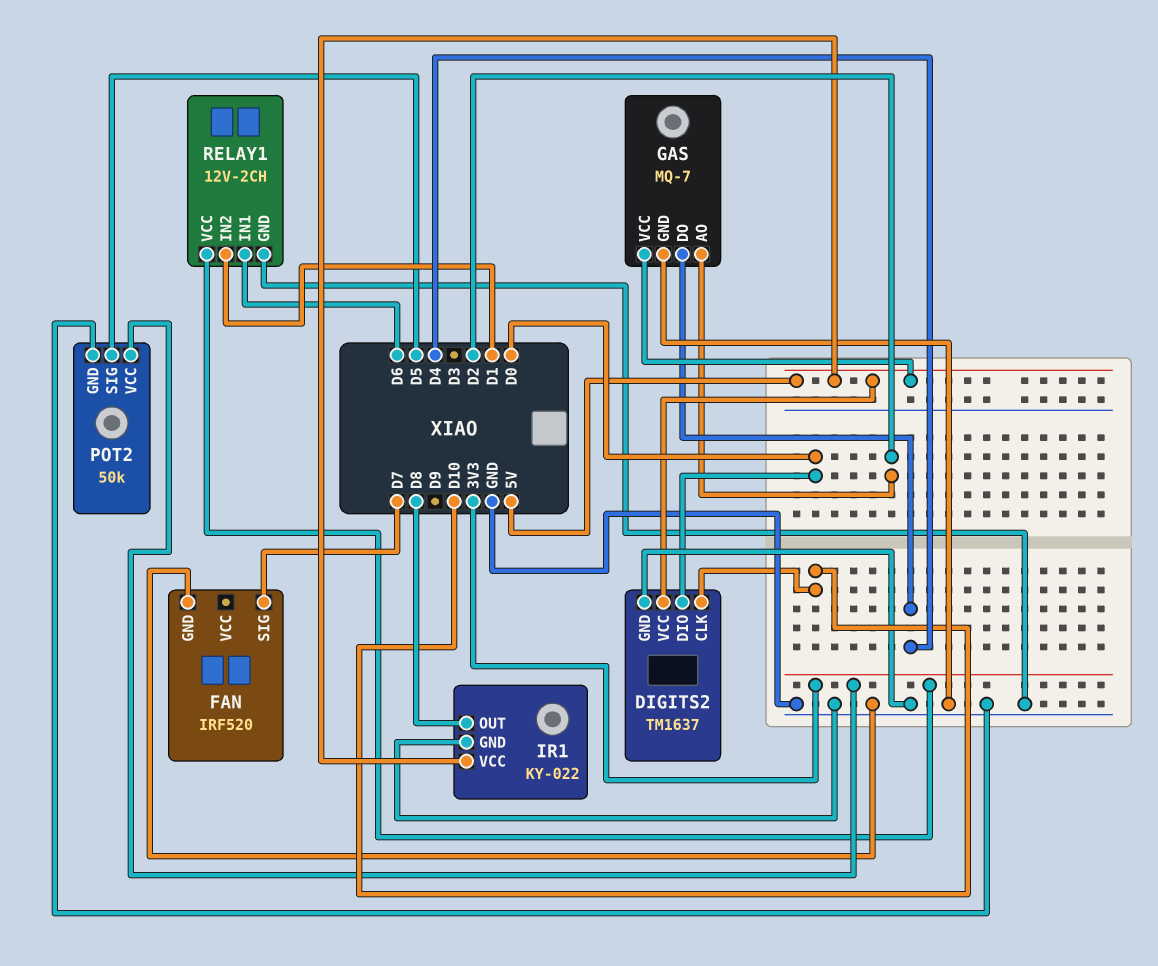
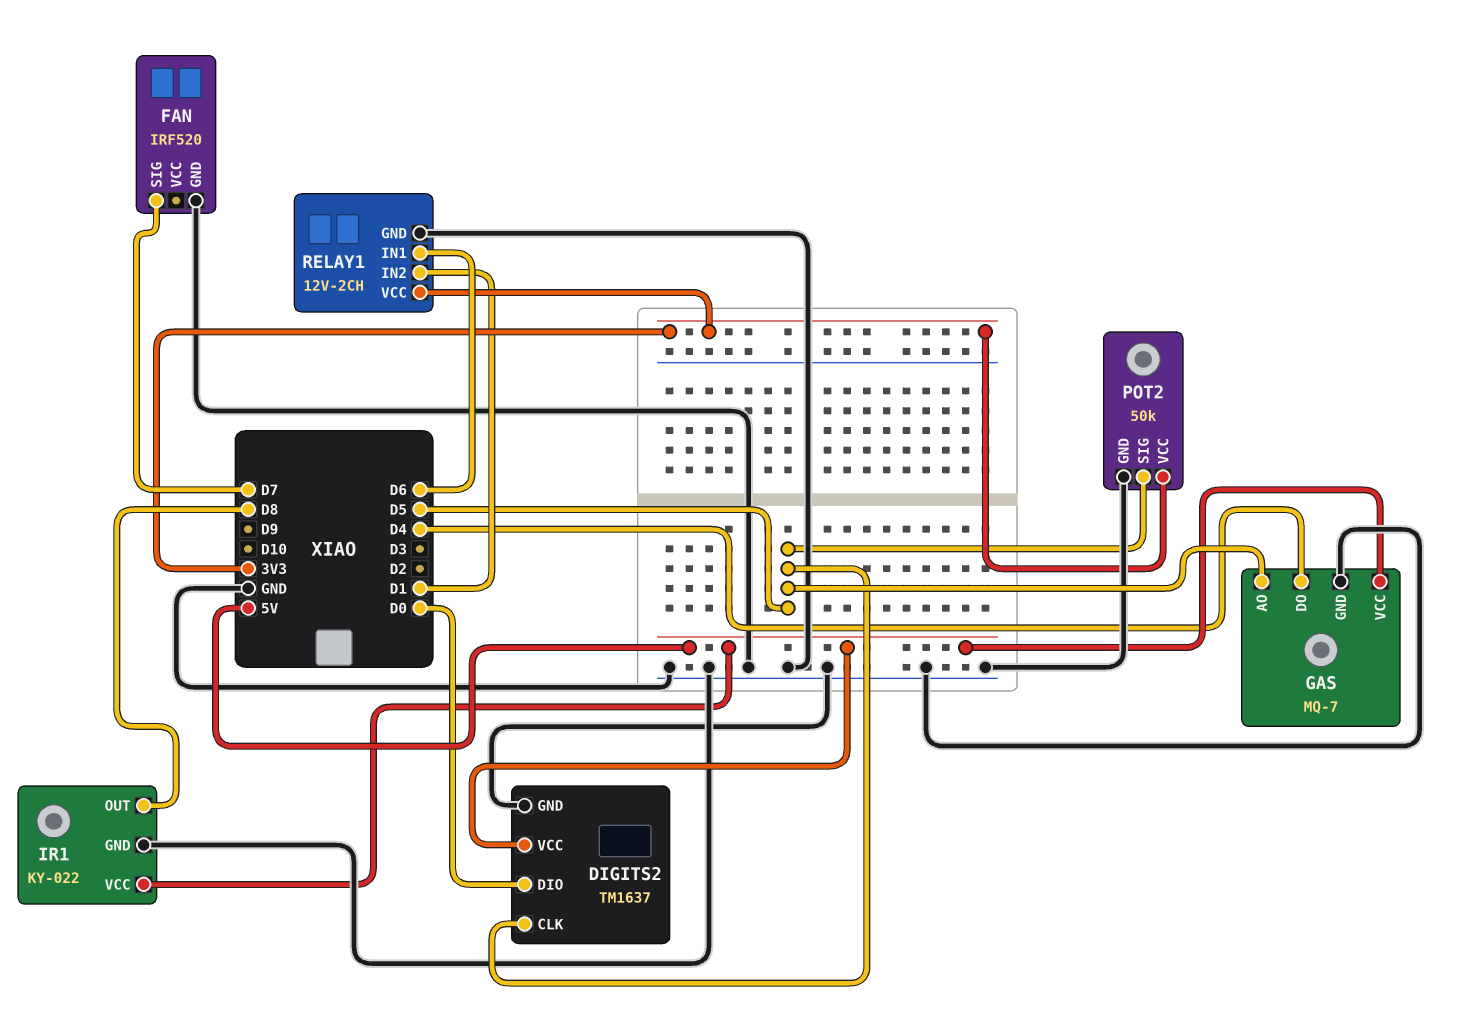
DIGITS2 pin CLK: D10 -> D5
GAS pin AO: D2 -> D5

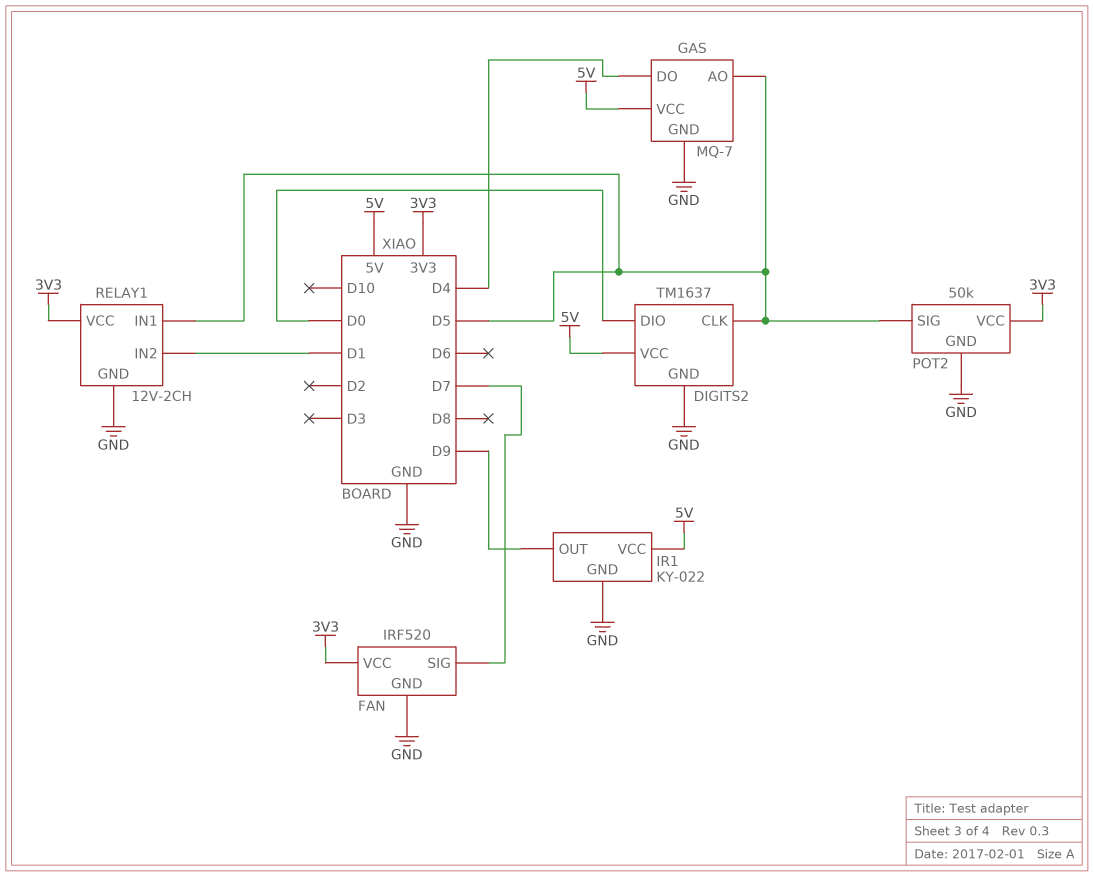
FAN pin VCC: none -> 3V3
IR1 pin OUT: D8 -> D9
RELAY1 pin IN1: D6 -> D5

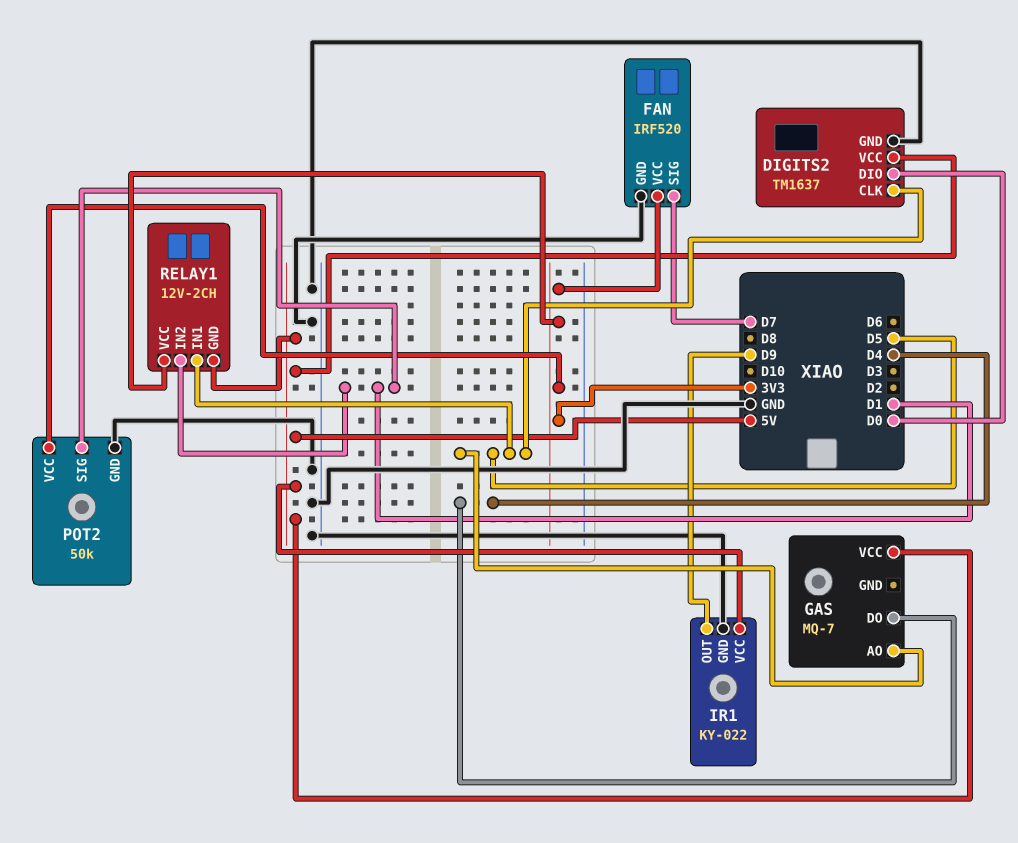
GAS pin GND: GND -> none
POT2 pin SIG: D5 -> D1
RELAY1 pin GND: GND -> 5V

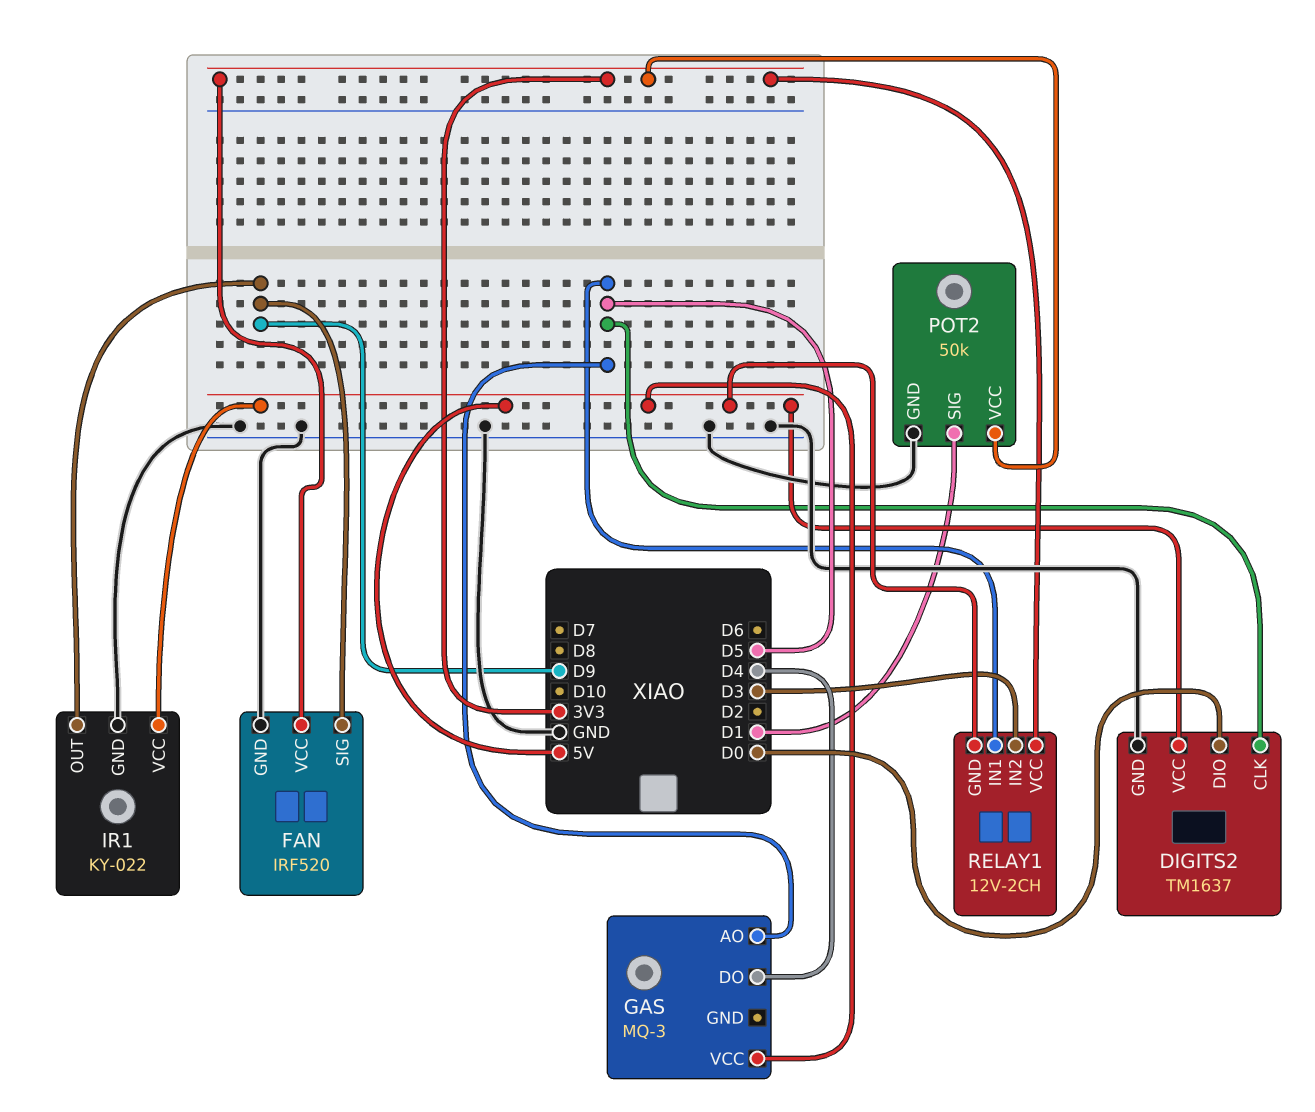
FAN pin SIG: D7 -> D9
GAS: MQ-7 -> MQ-3
RELAY1 pin IN2: D1 -> D3

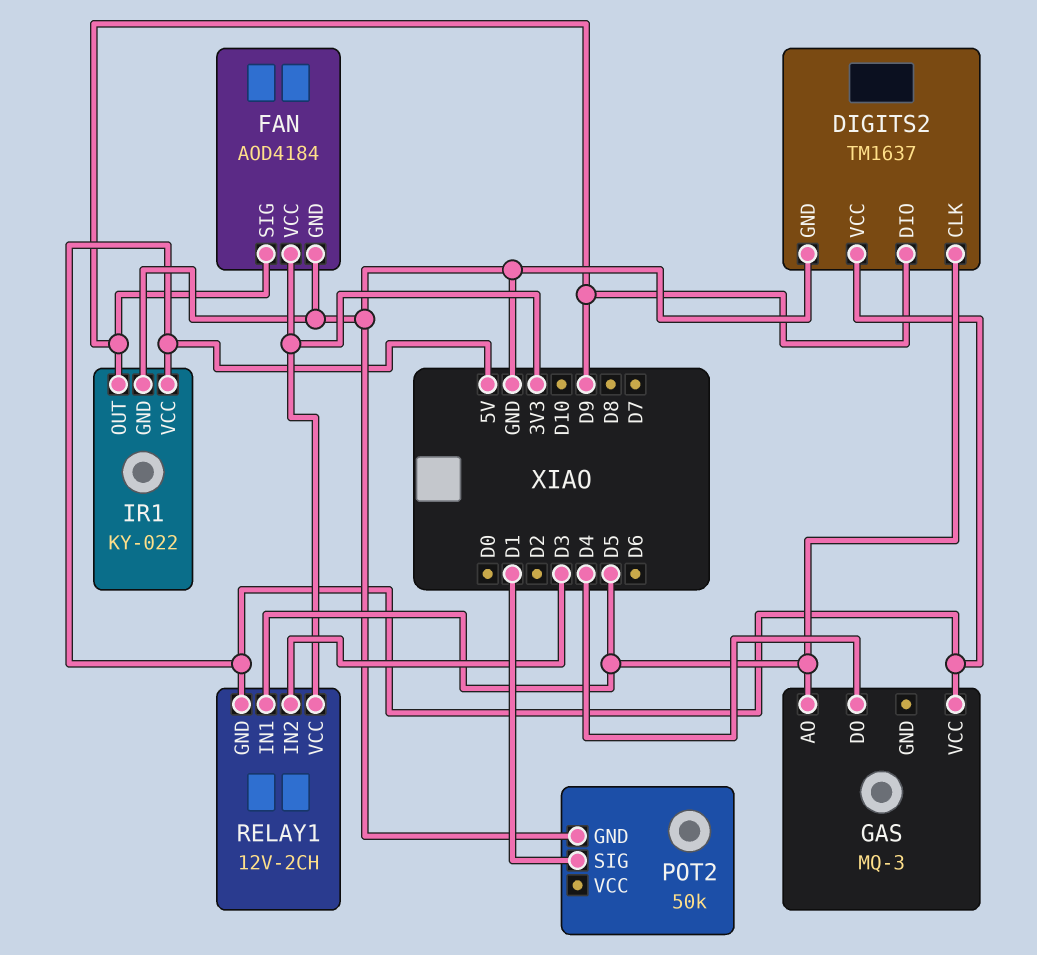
DIGITS2 pin DIO: D0 -> D9
FAN: IRF520 -> AOD4184
POT2 pin VCC: 3V3 -> none

